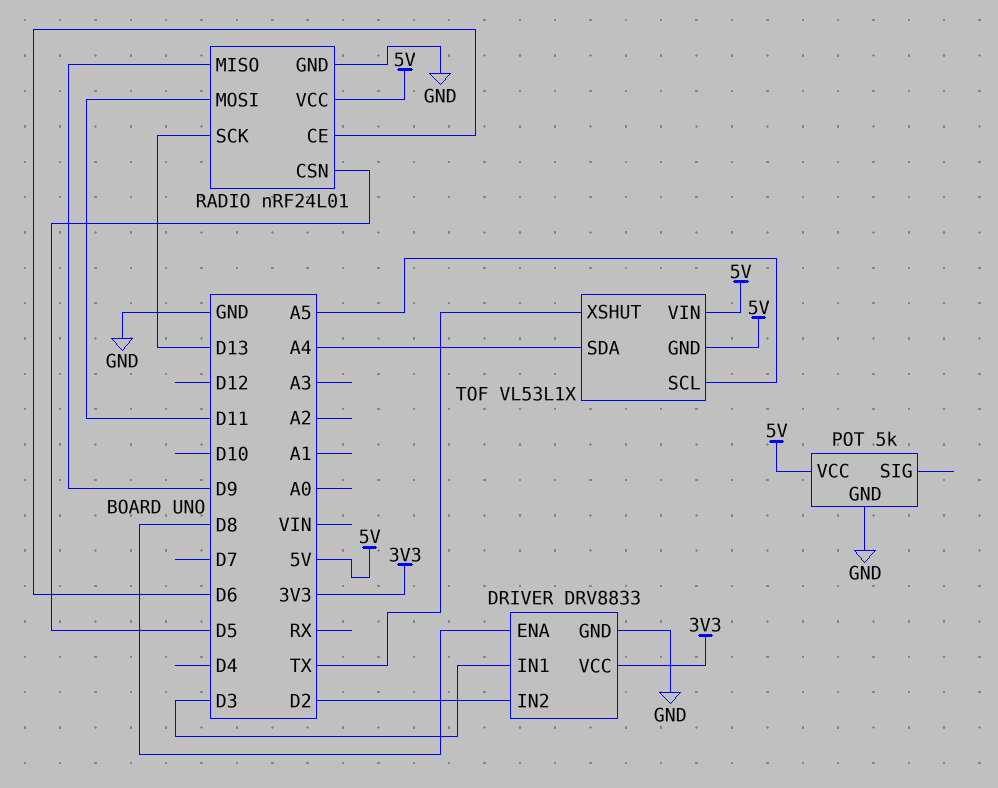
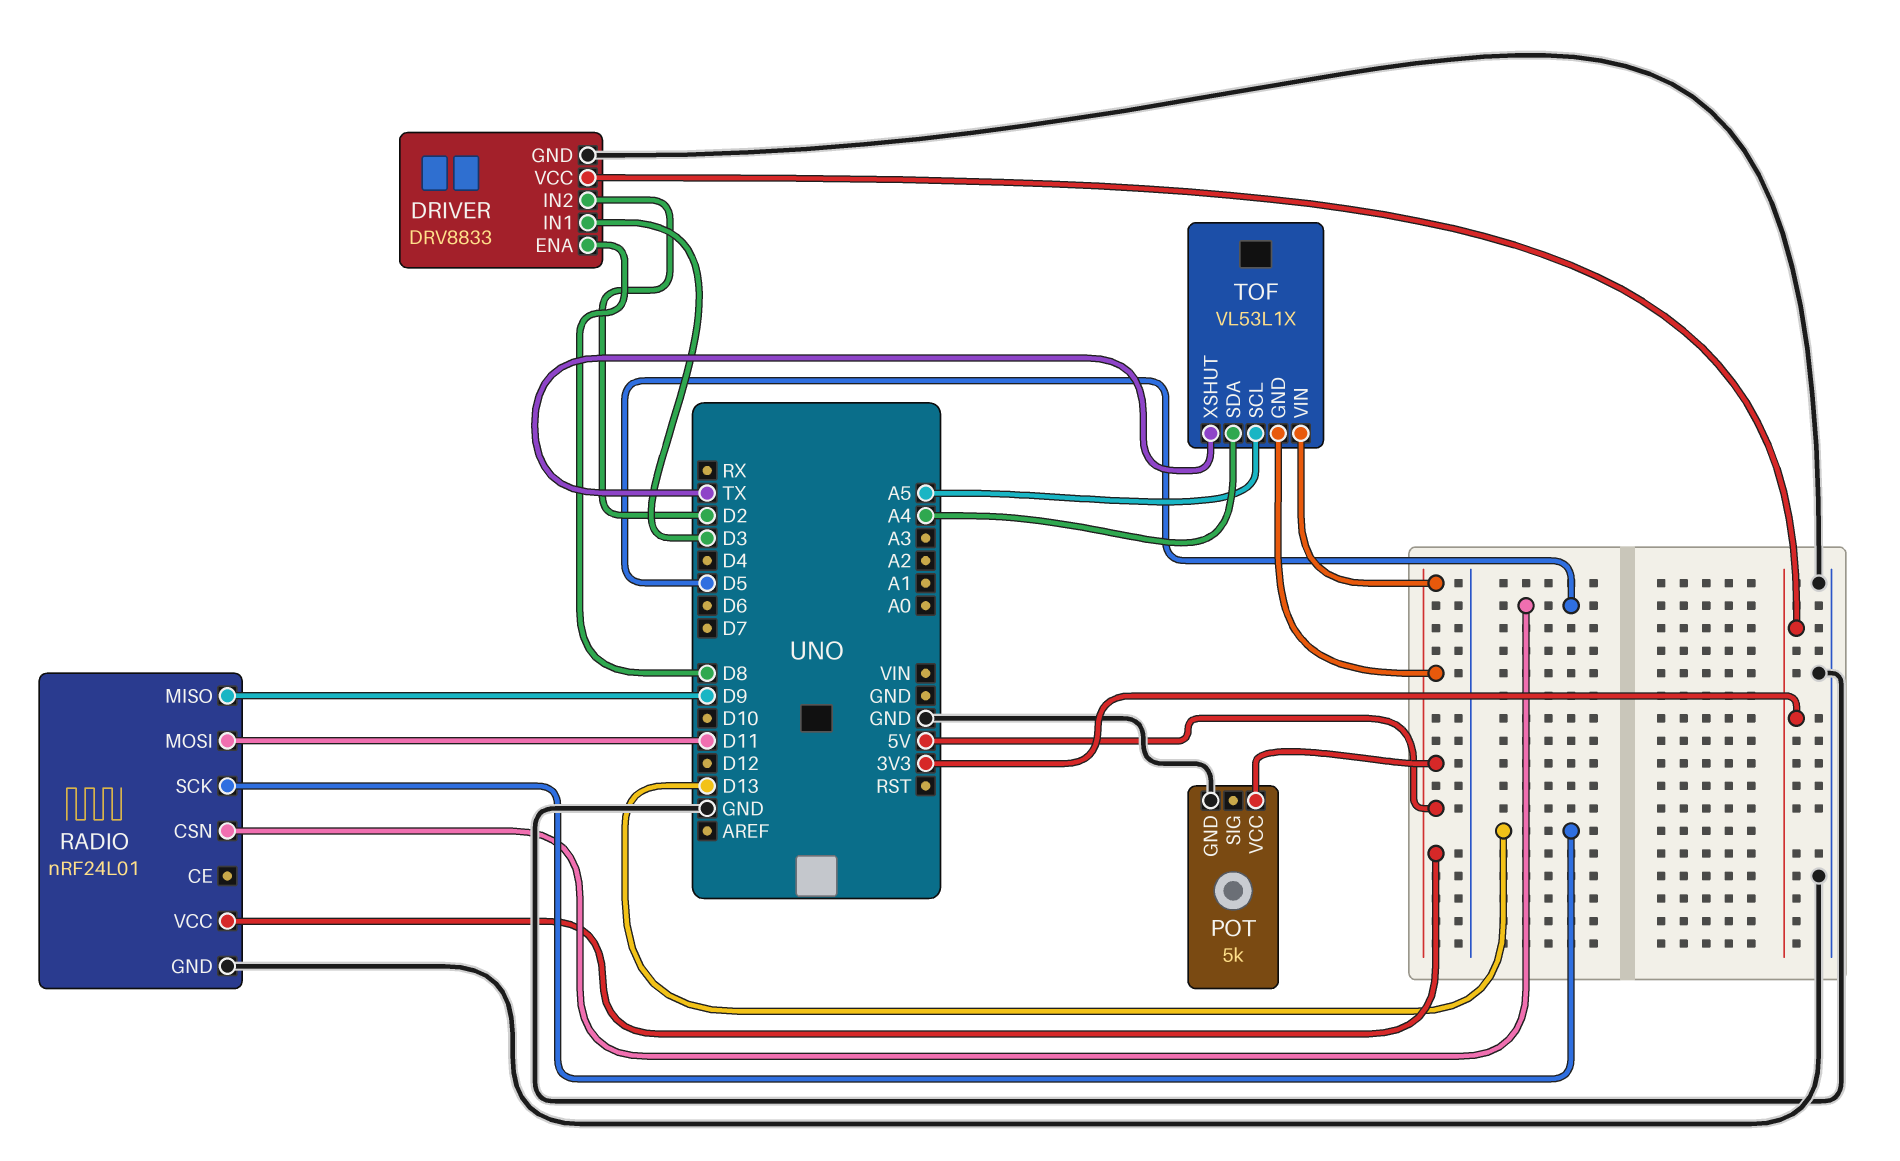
RADIO pin CE: D6 -> none

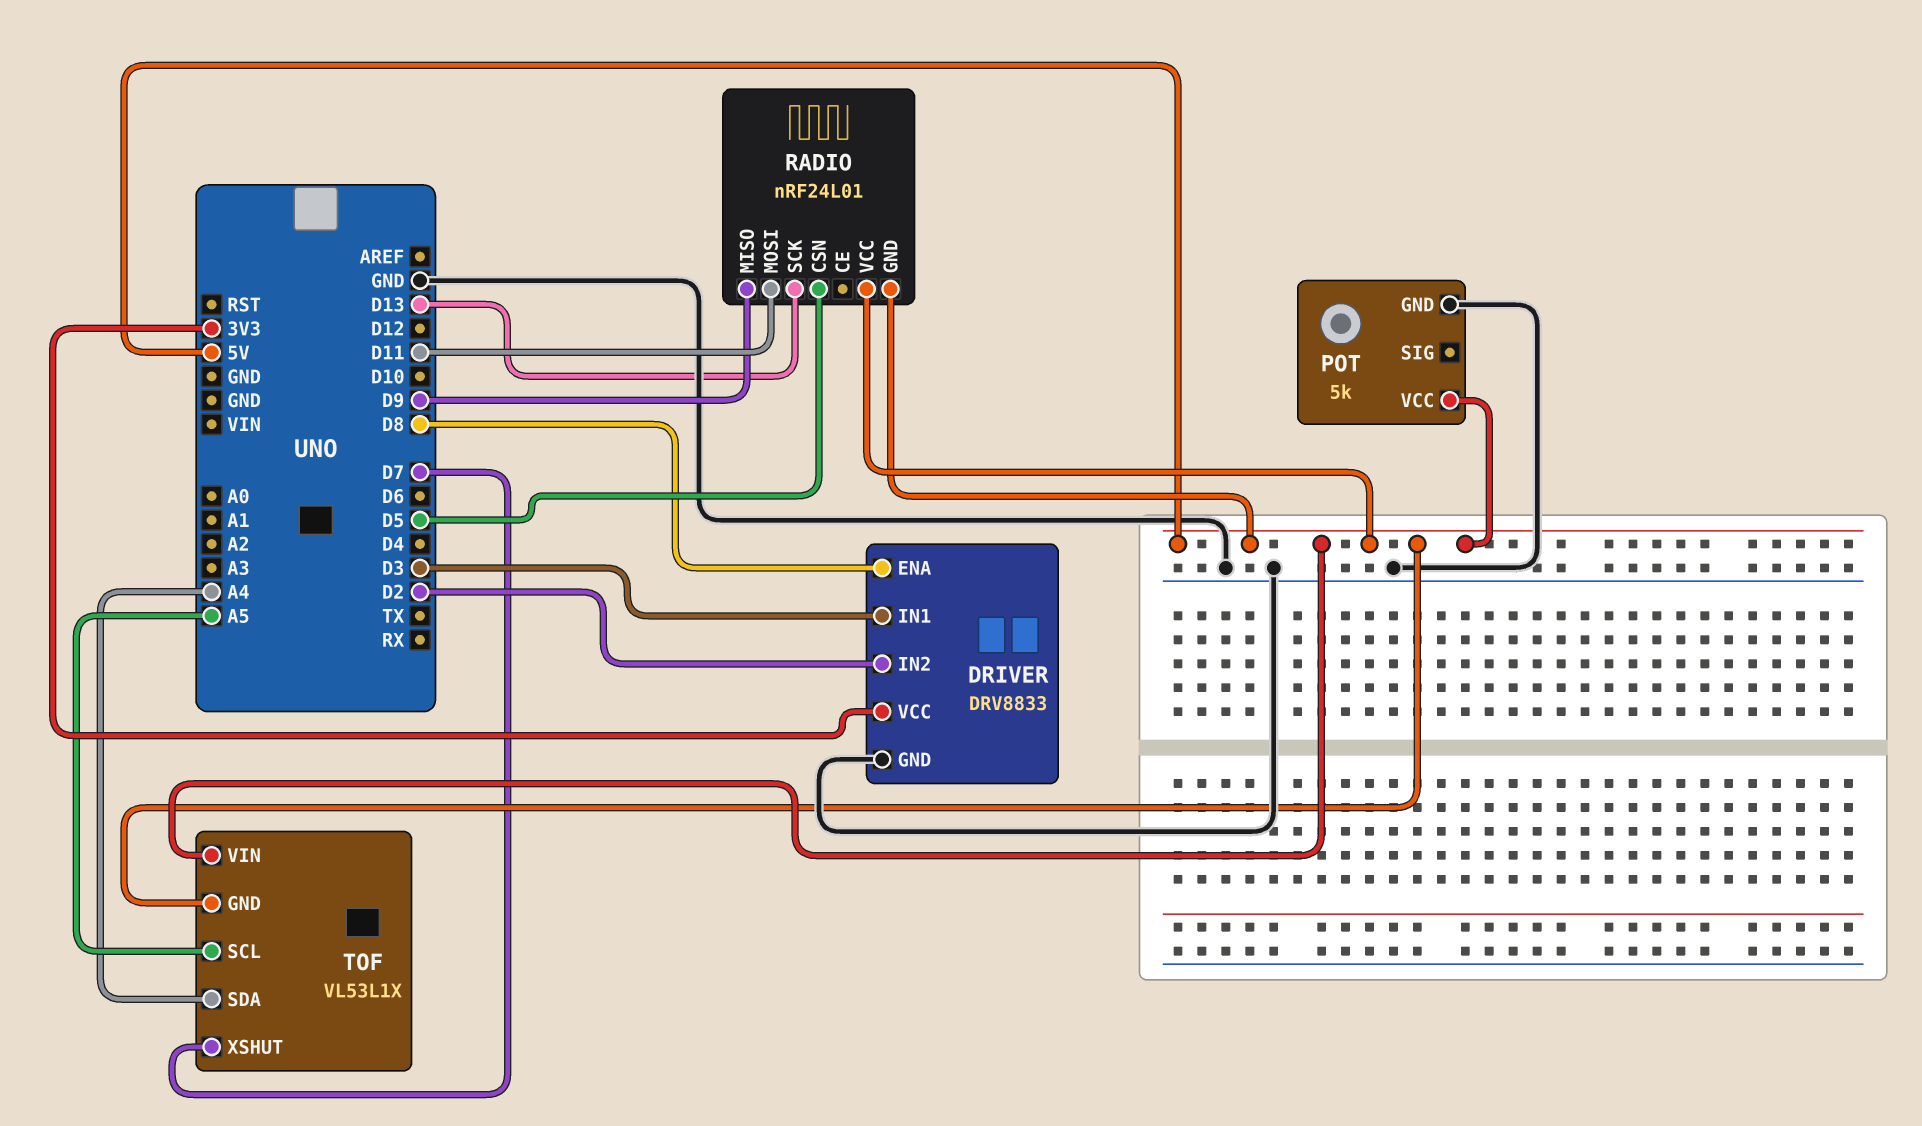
RADIO pin GND: GND -> 5V
TOF pin XSHUT: TX -> D7

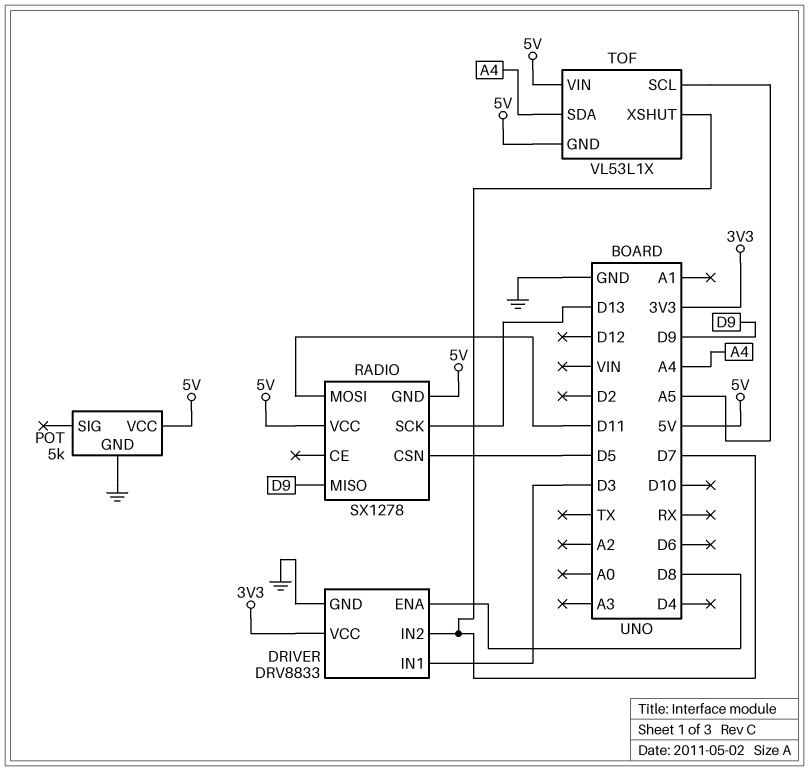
DRIVER pin IN2: D2 -> D7
RADIO: nRF24L01 -> SX1278

